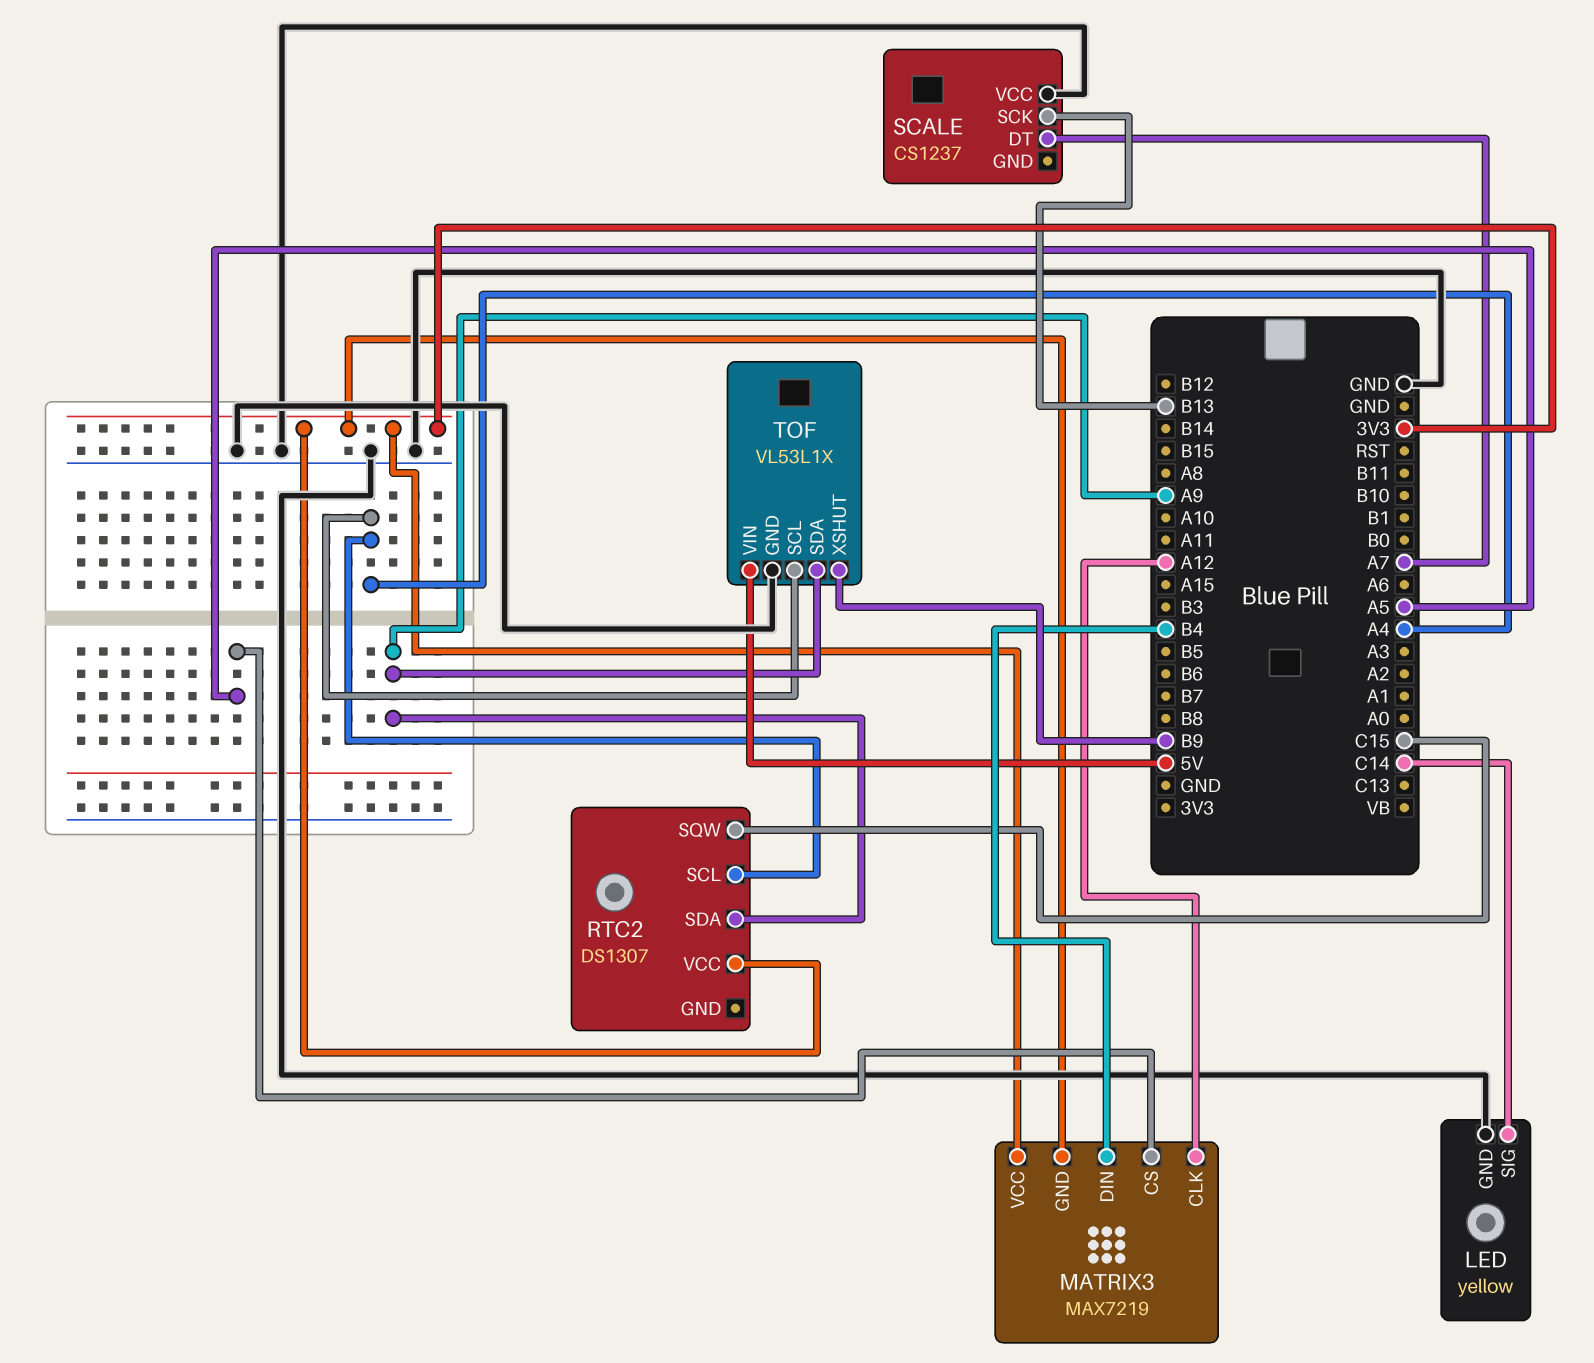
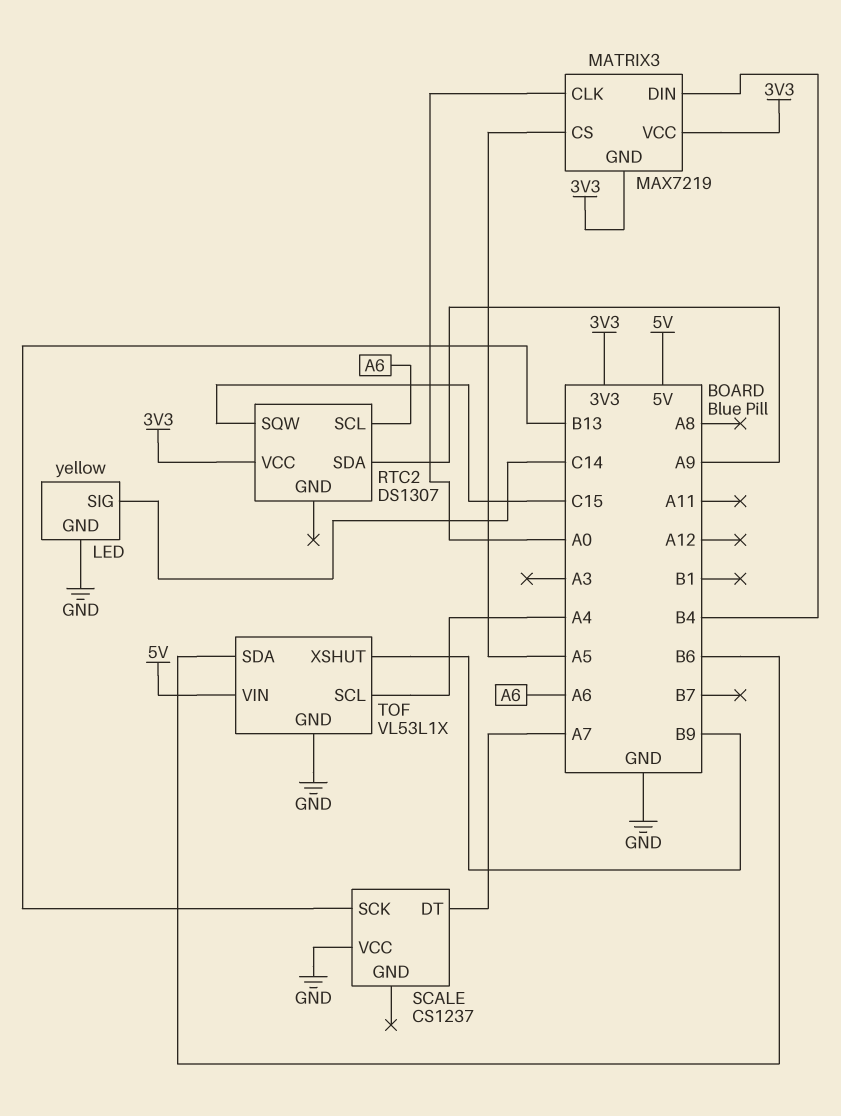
MATRIX3 pin CLK: A12 -> A0
RTC2 pin SCL: A4 -> A6
TOF pin SDA: A9 -> B6

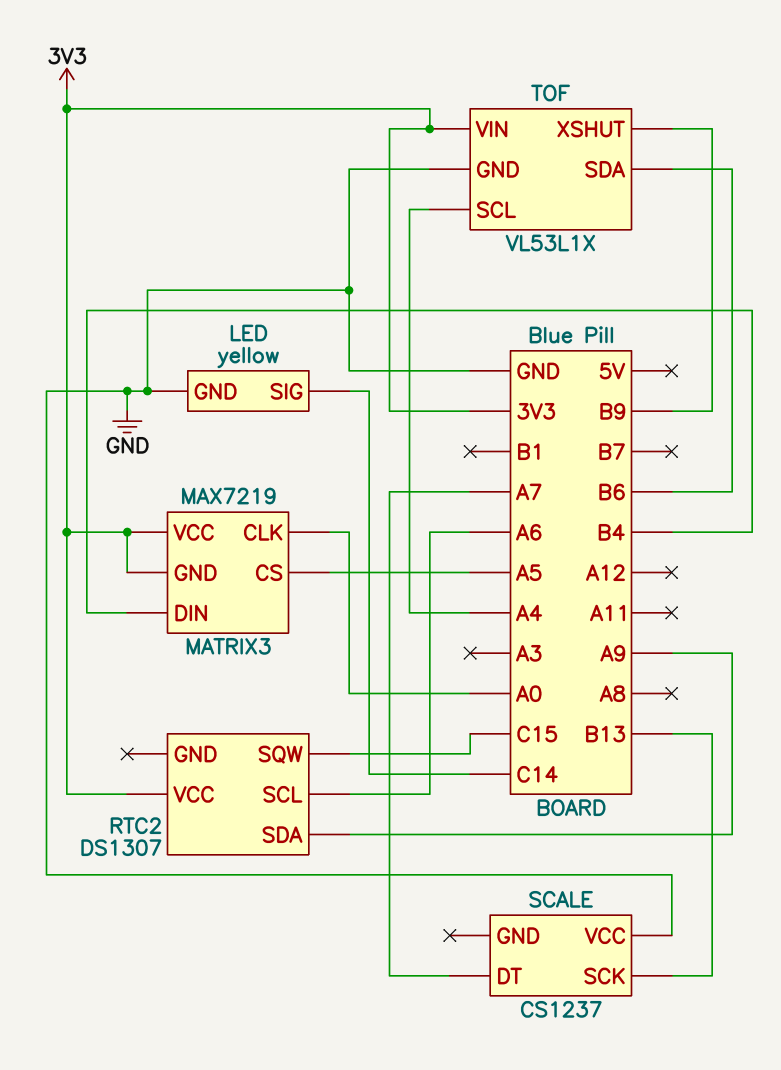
TOF pin VIN: 5V -> 3V3

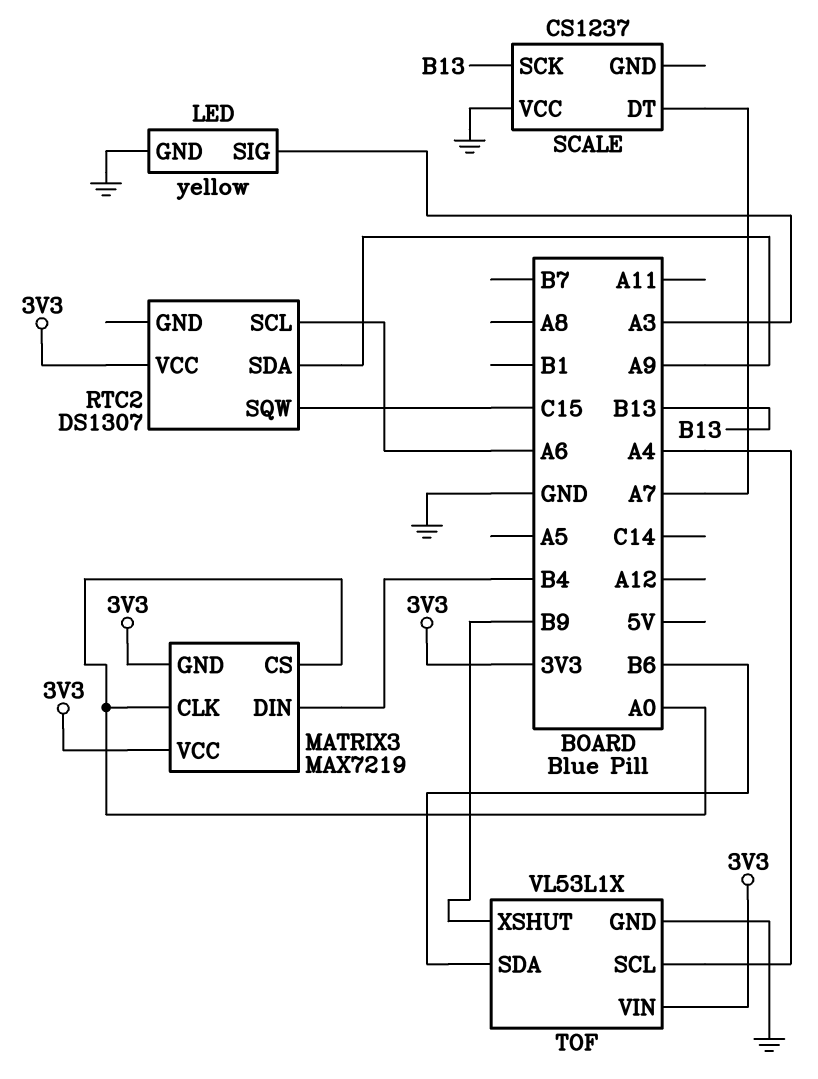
LED pin SIG: C14 -> A3
MATRIX3 pin CS: A5 -> A0

